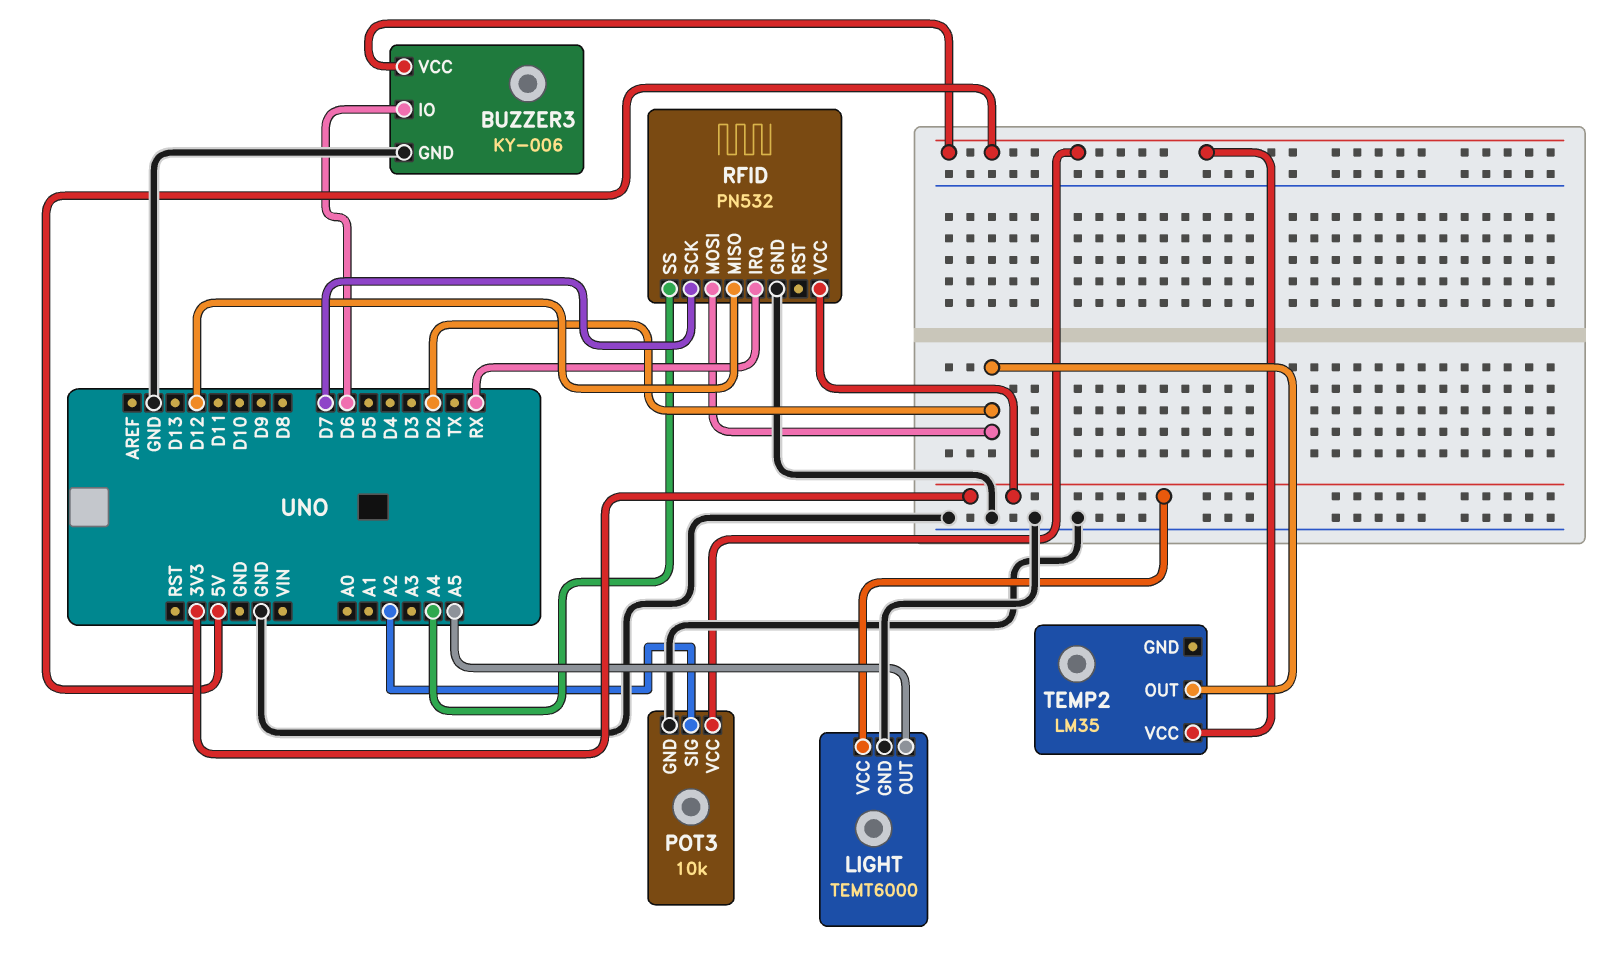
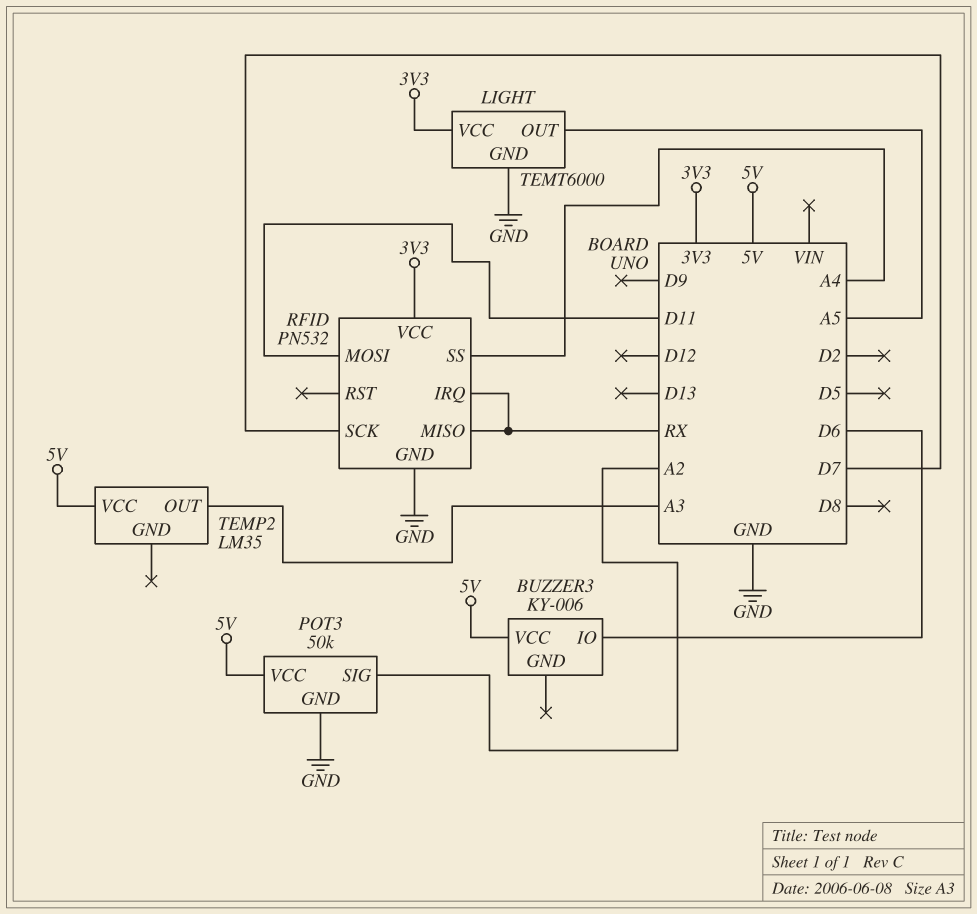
BUZZER3 pin GND: GND -> none
POT3: 10k -> 50k
RFID pin MISO: D12 -> RX
RFID pin MOSI: D2 -> D11
TEMP2 pin OUT: D2 -> A3

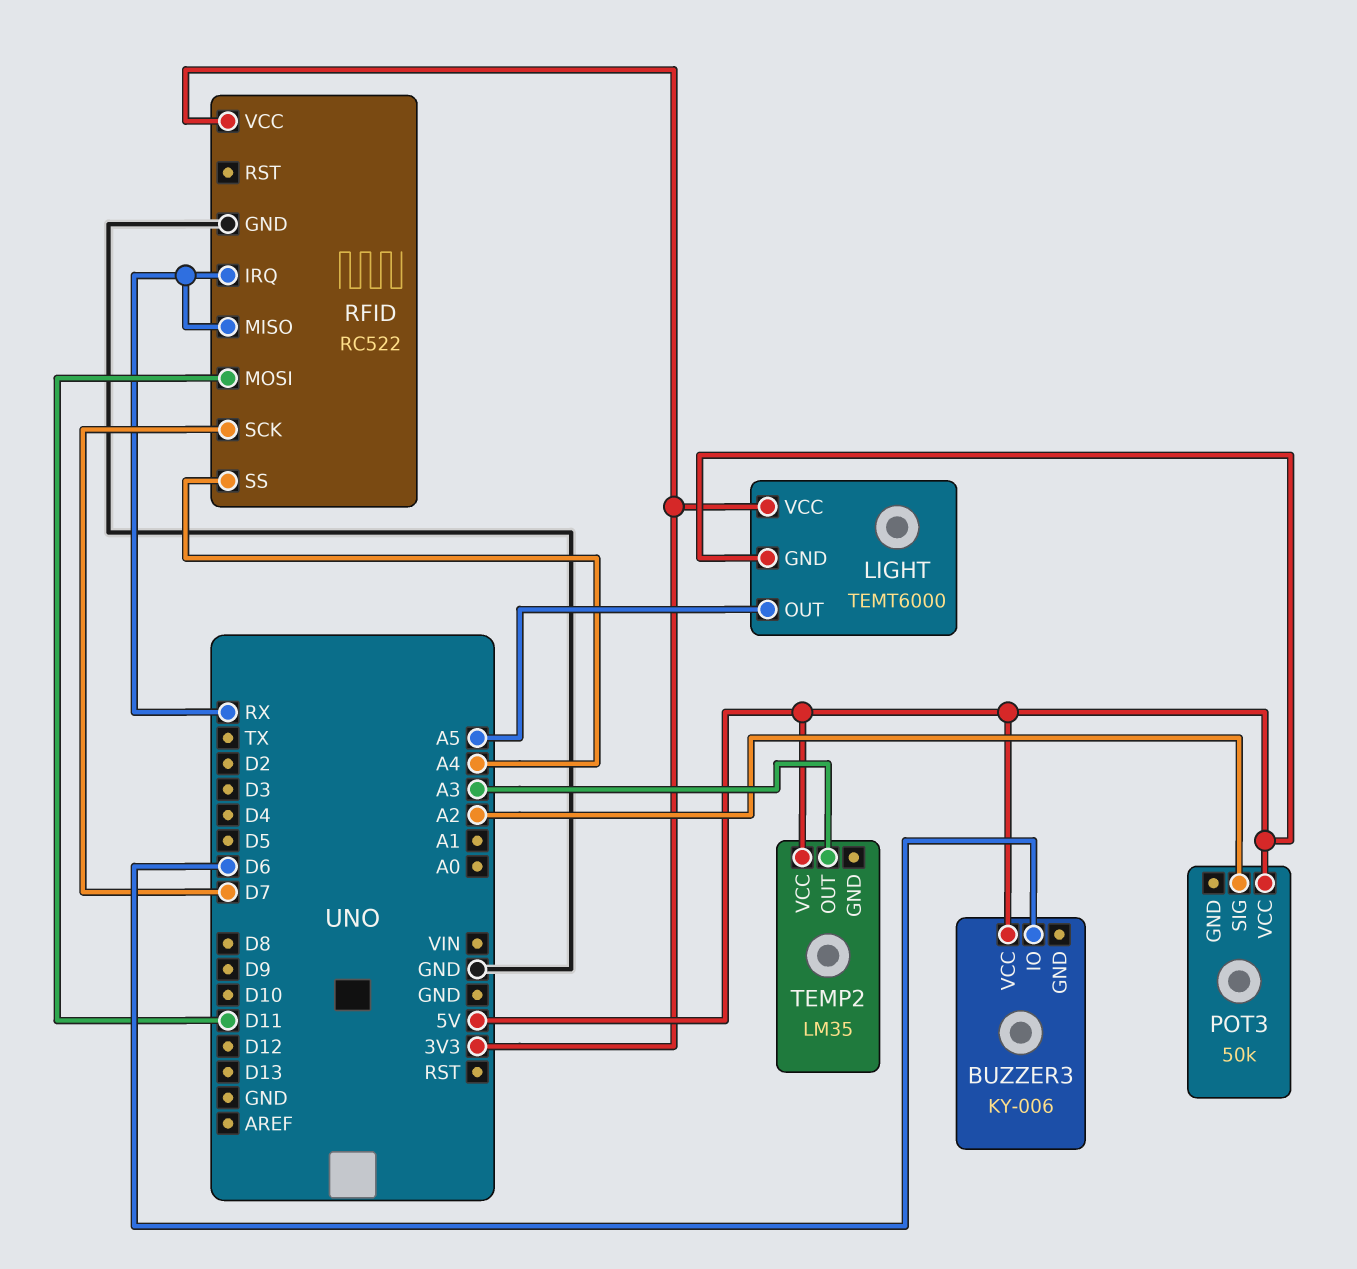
LIGHT pin GND: GND -> 5V
POT3 pin GND: GND -> none
RFID: PN532 -> RC522

